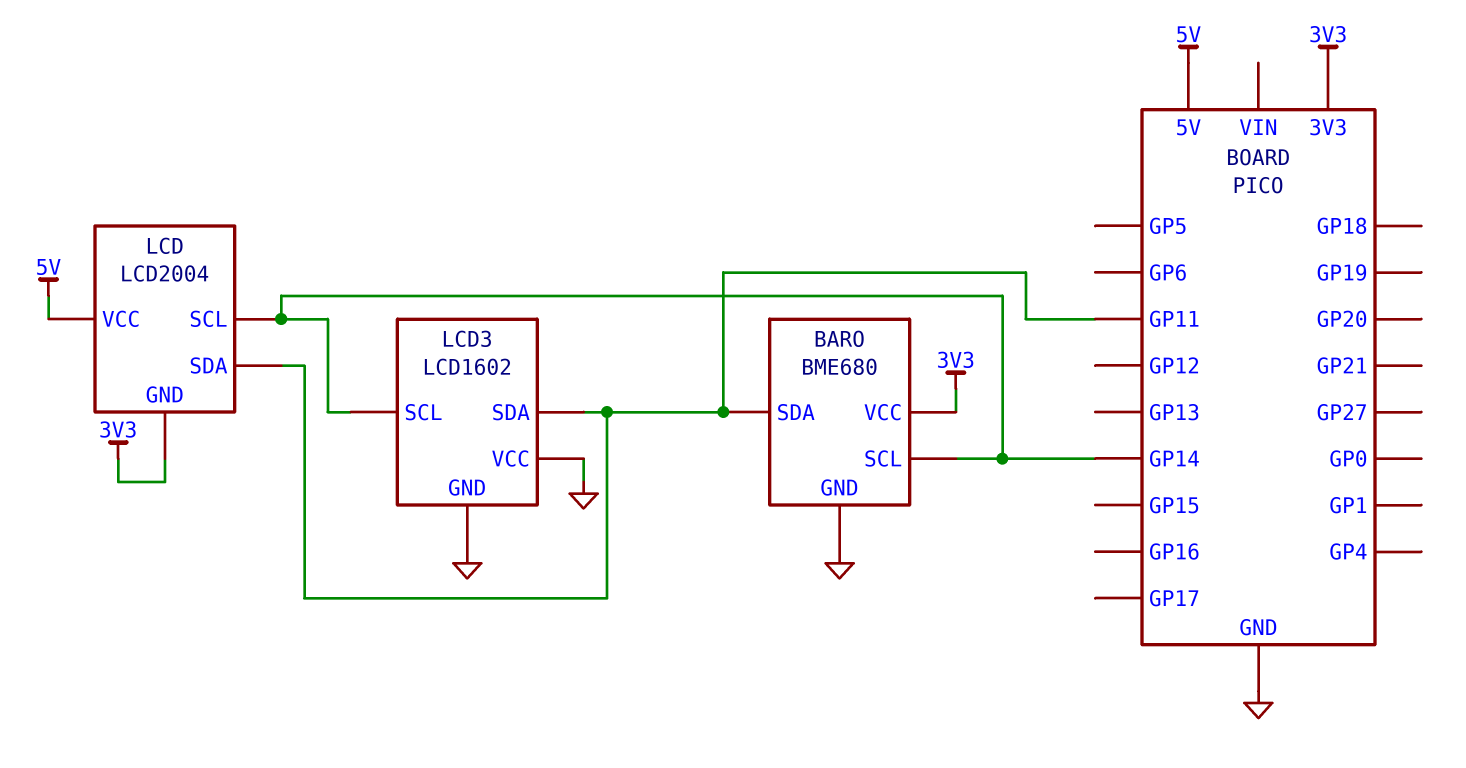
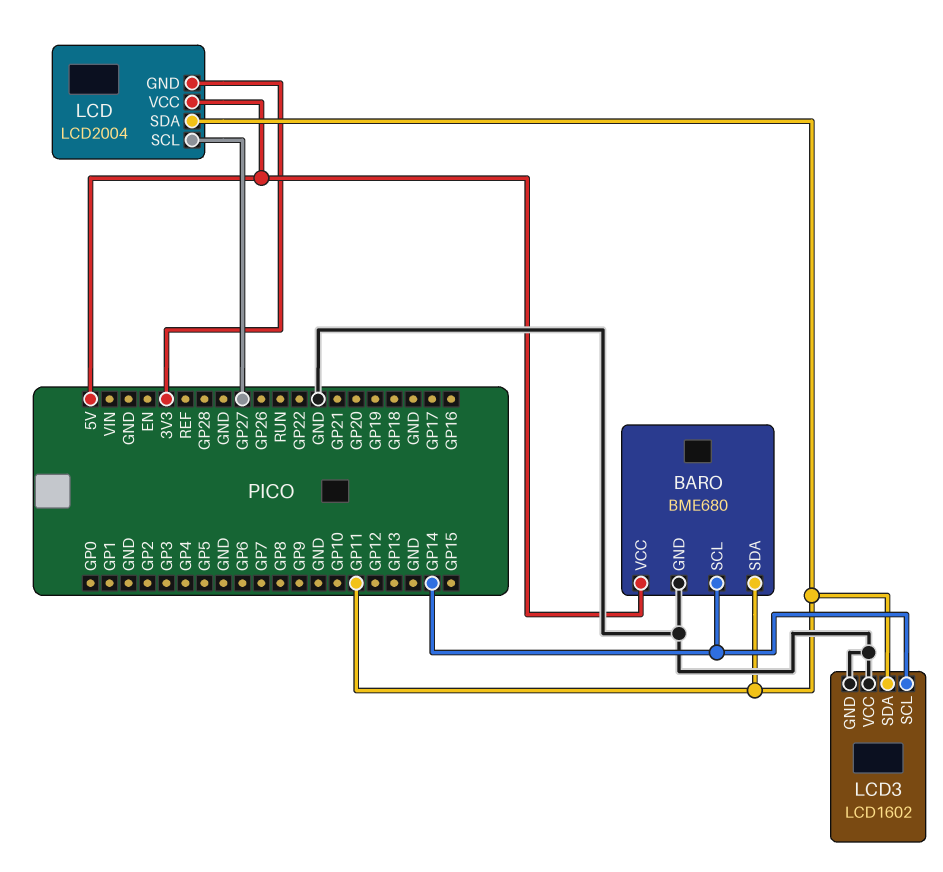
BARO pin VCC: 3V3 -> 5V
LCD pin SCL: GP14 -> GP27

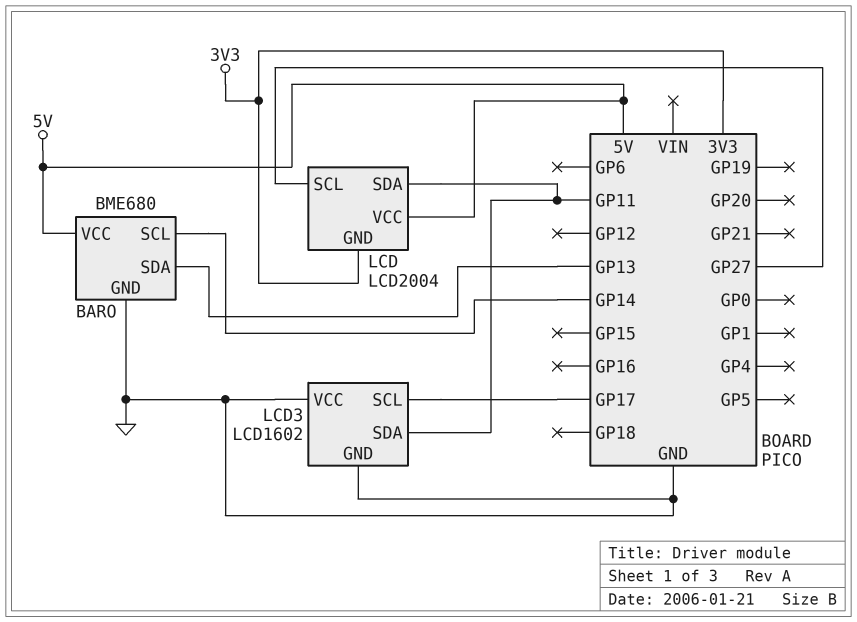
BARO pin SDA: GP11 -> GP13
LCD3 pin SCL: GP14 -> GP17

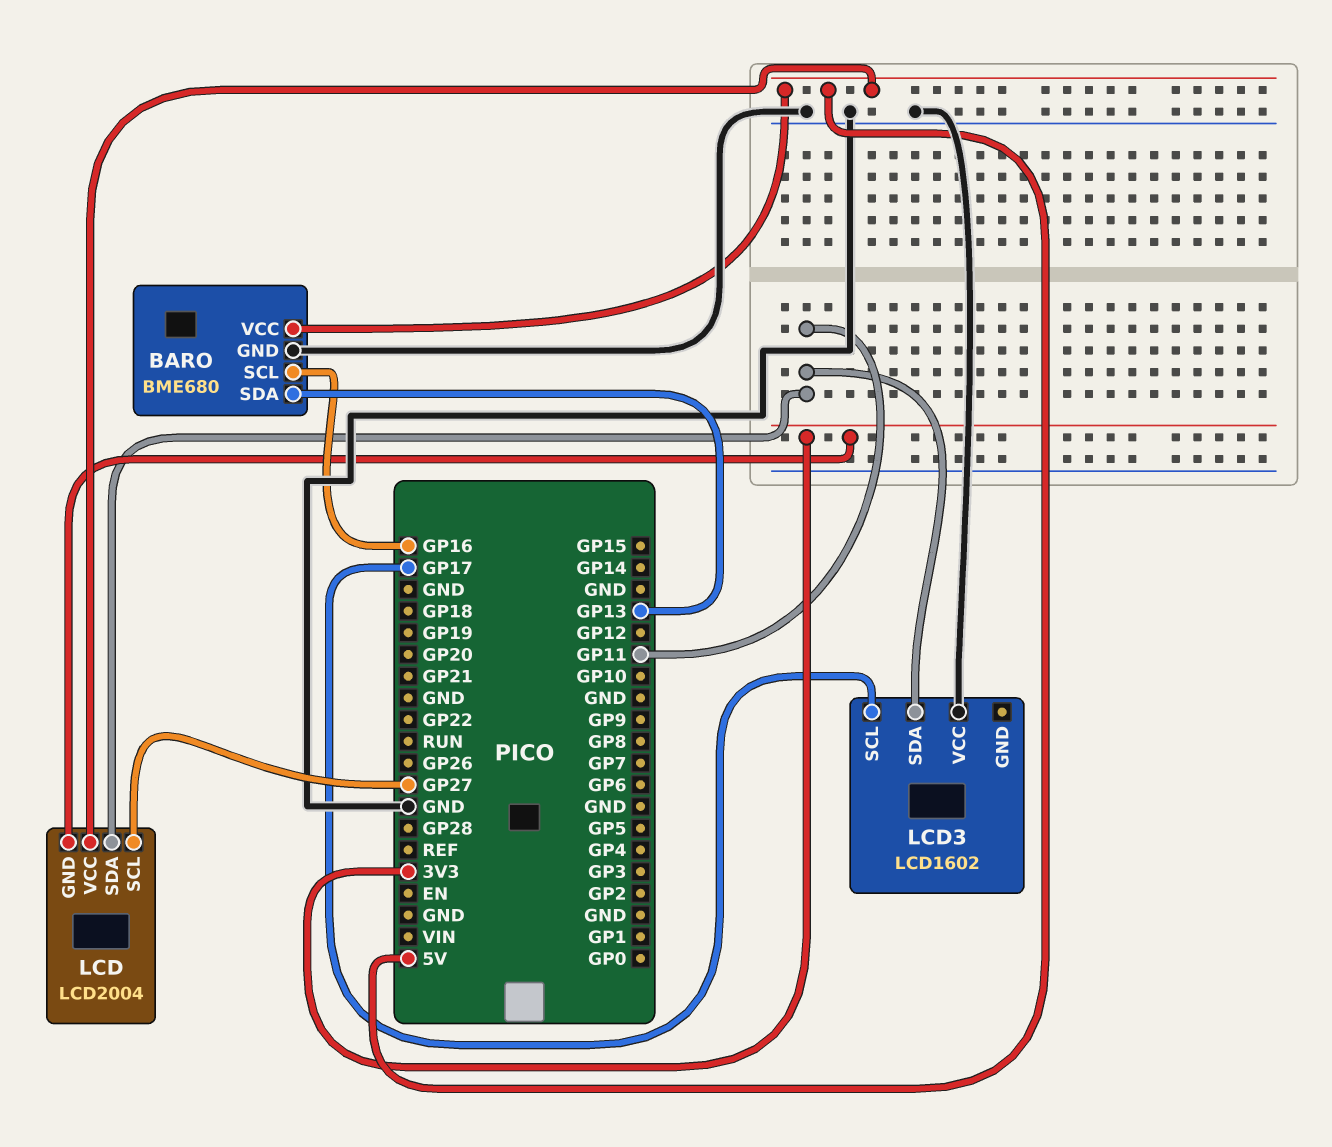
BARO pin SCL: GP14 -> GP16
LCD3 pin GND: GND -> none

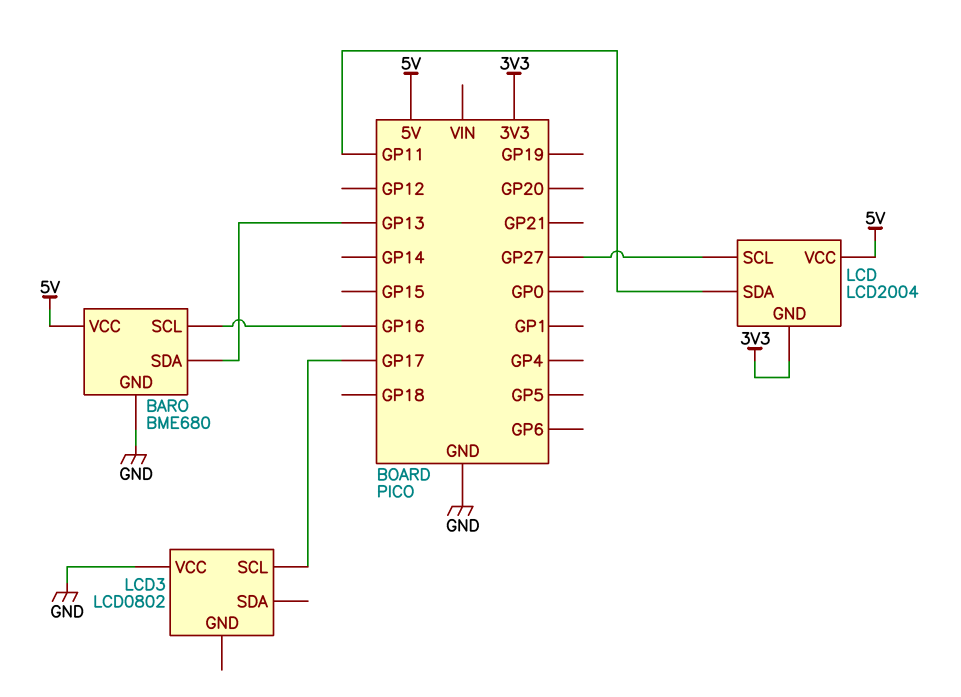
LCD3: LCD1602 -> LCD0802
LCD3 pin SDA: GP11 -> none

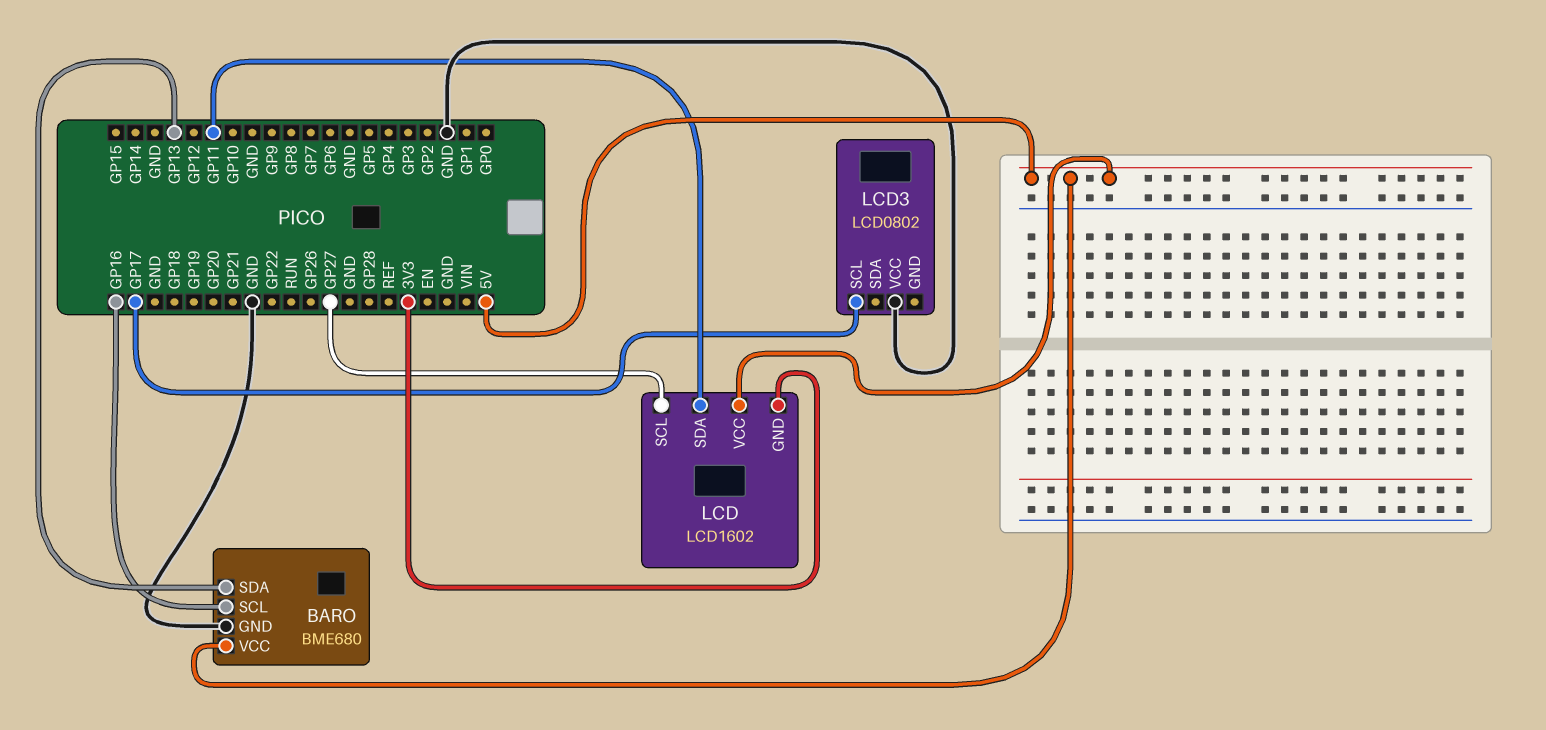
LCD: LCD2004 -> LCD1602

